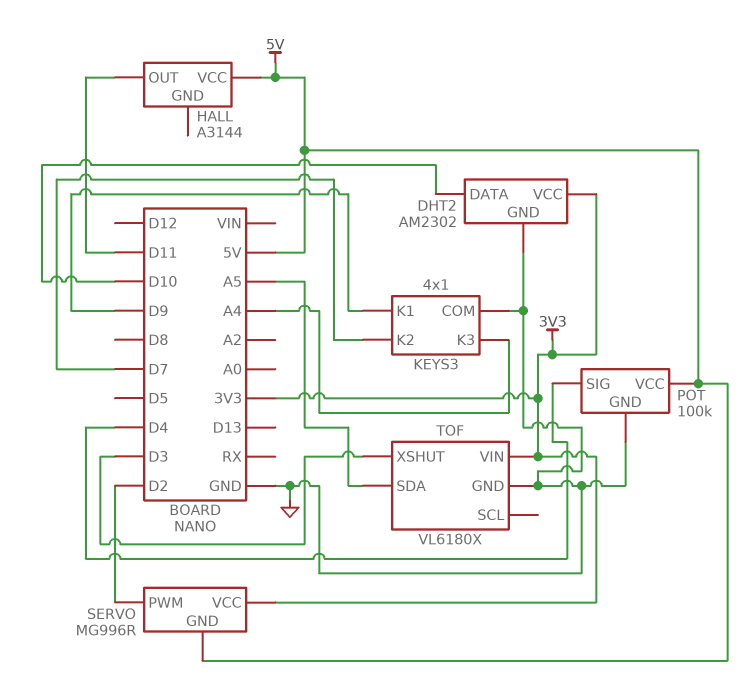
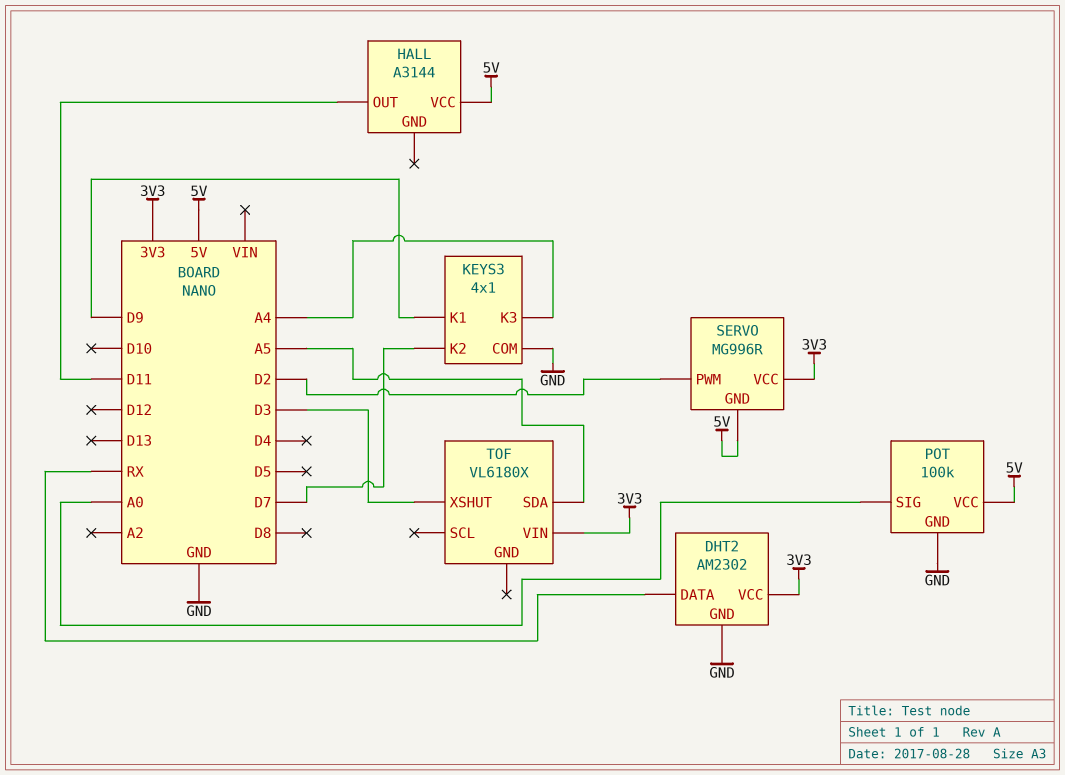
DHT2 pin DATA: D10 -> RX
POT pin SIG: D4 -> A0
TOF pin GND: GND -> none

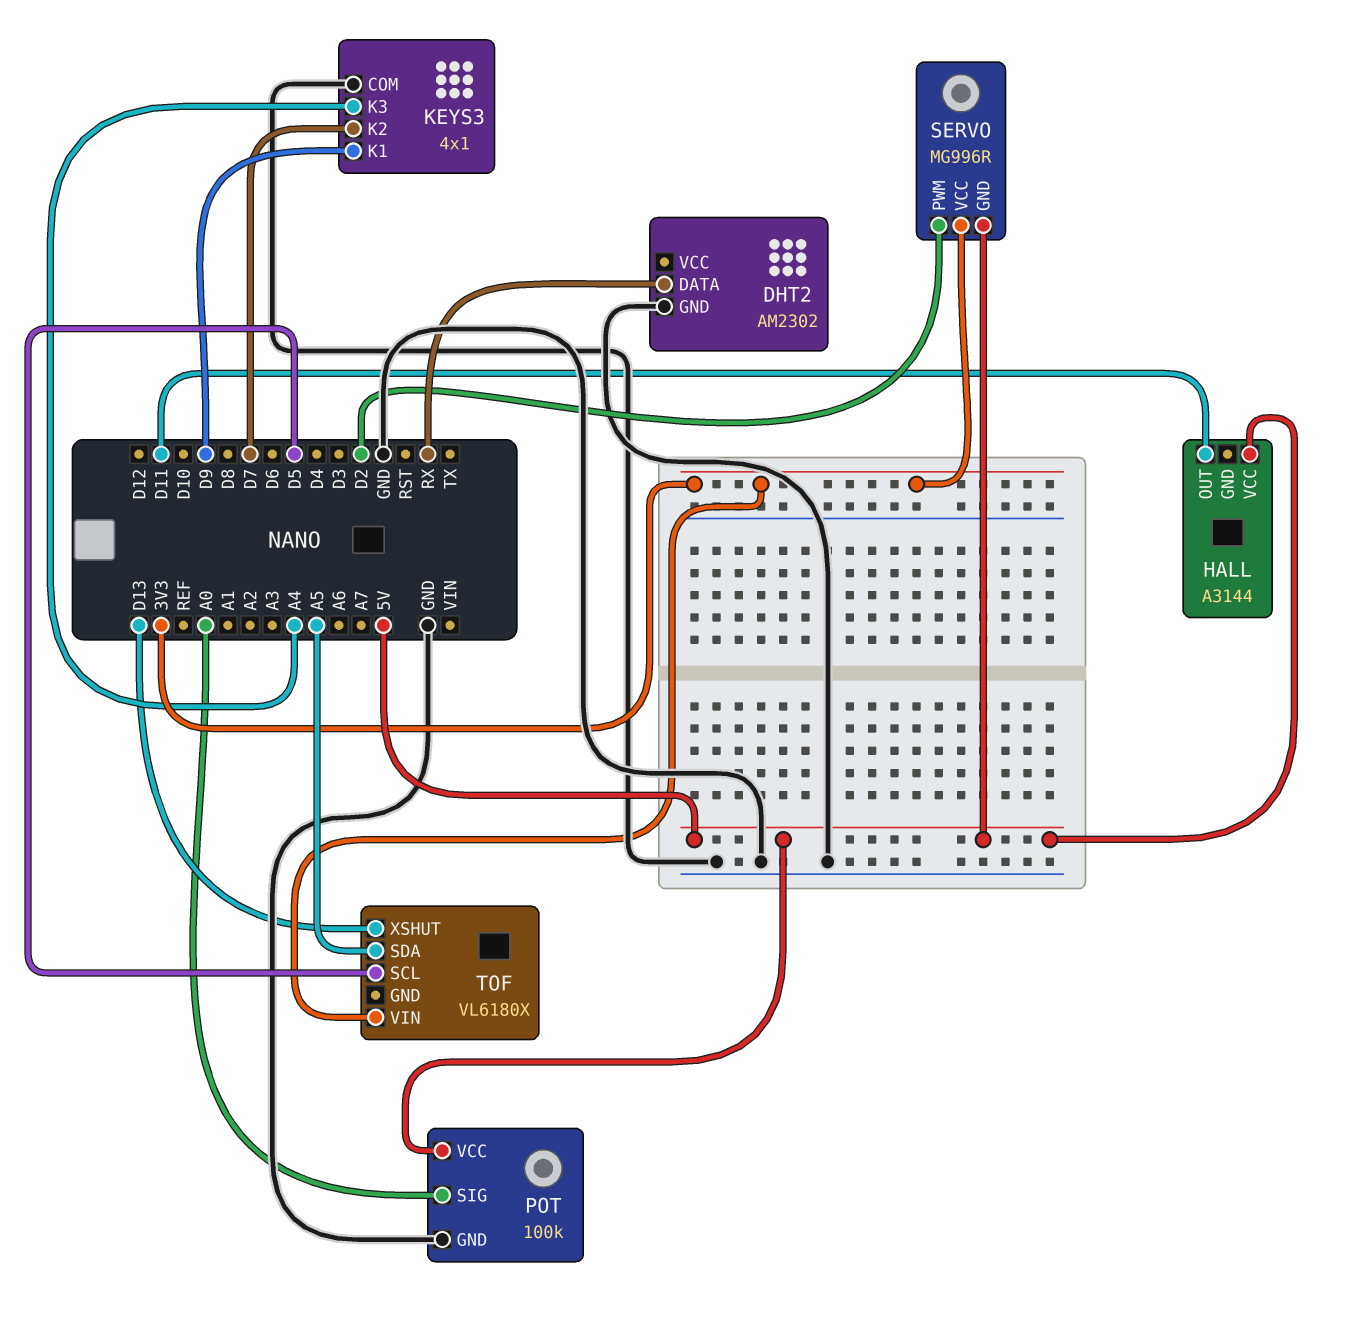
DHT2 pin VCC: 3V3 -> none
TOF pin SCL: none -> D5
TOF pin XSHUT: D3 -> D13

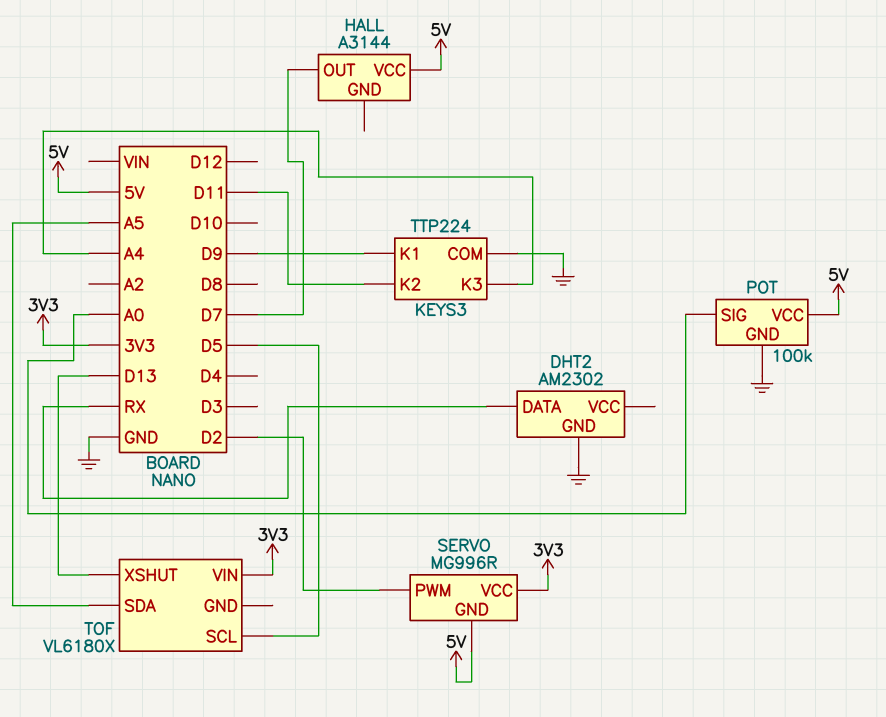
HALL pin OUT: D11 -> D7
KEYS3: 4x1 -> TTP224
KEYS3 pin K2: D7 -> D11

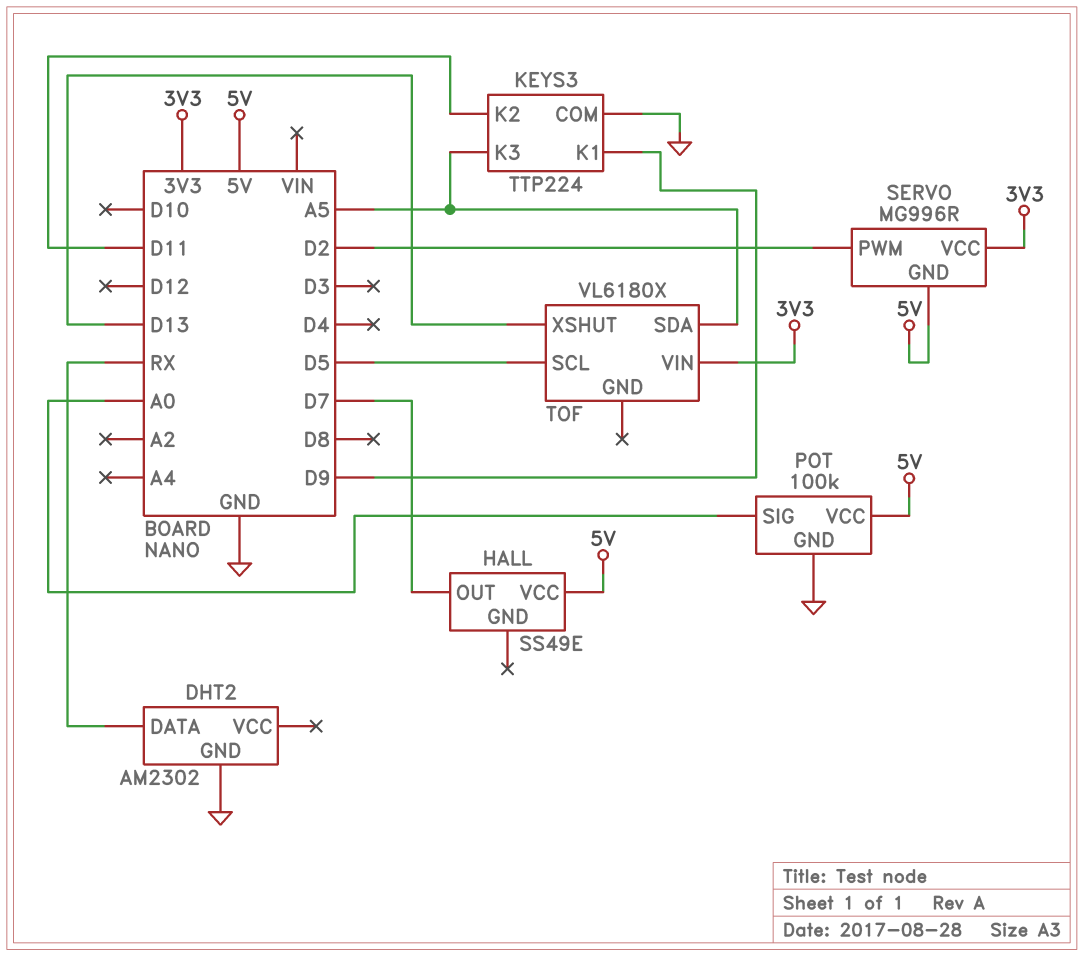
HALL: A3144 -> SS49E
KEYS3 pin K3: A4 -> A5

